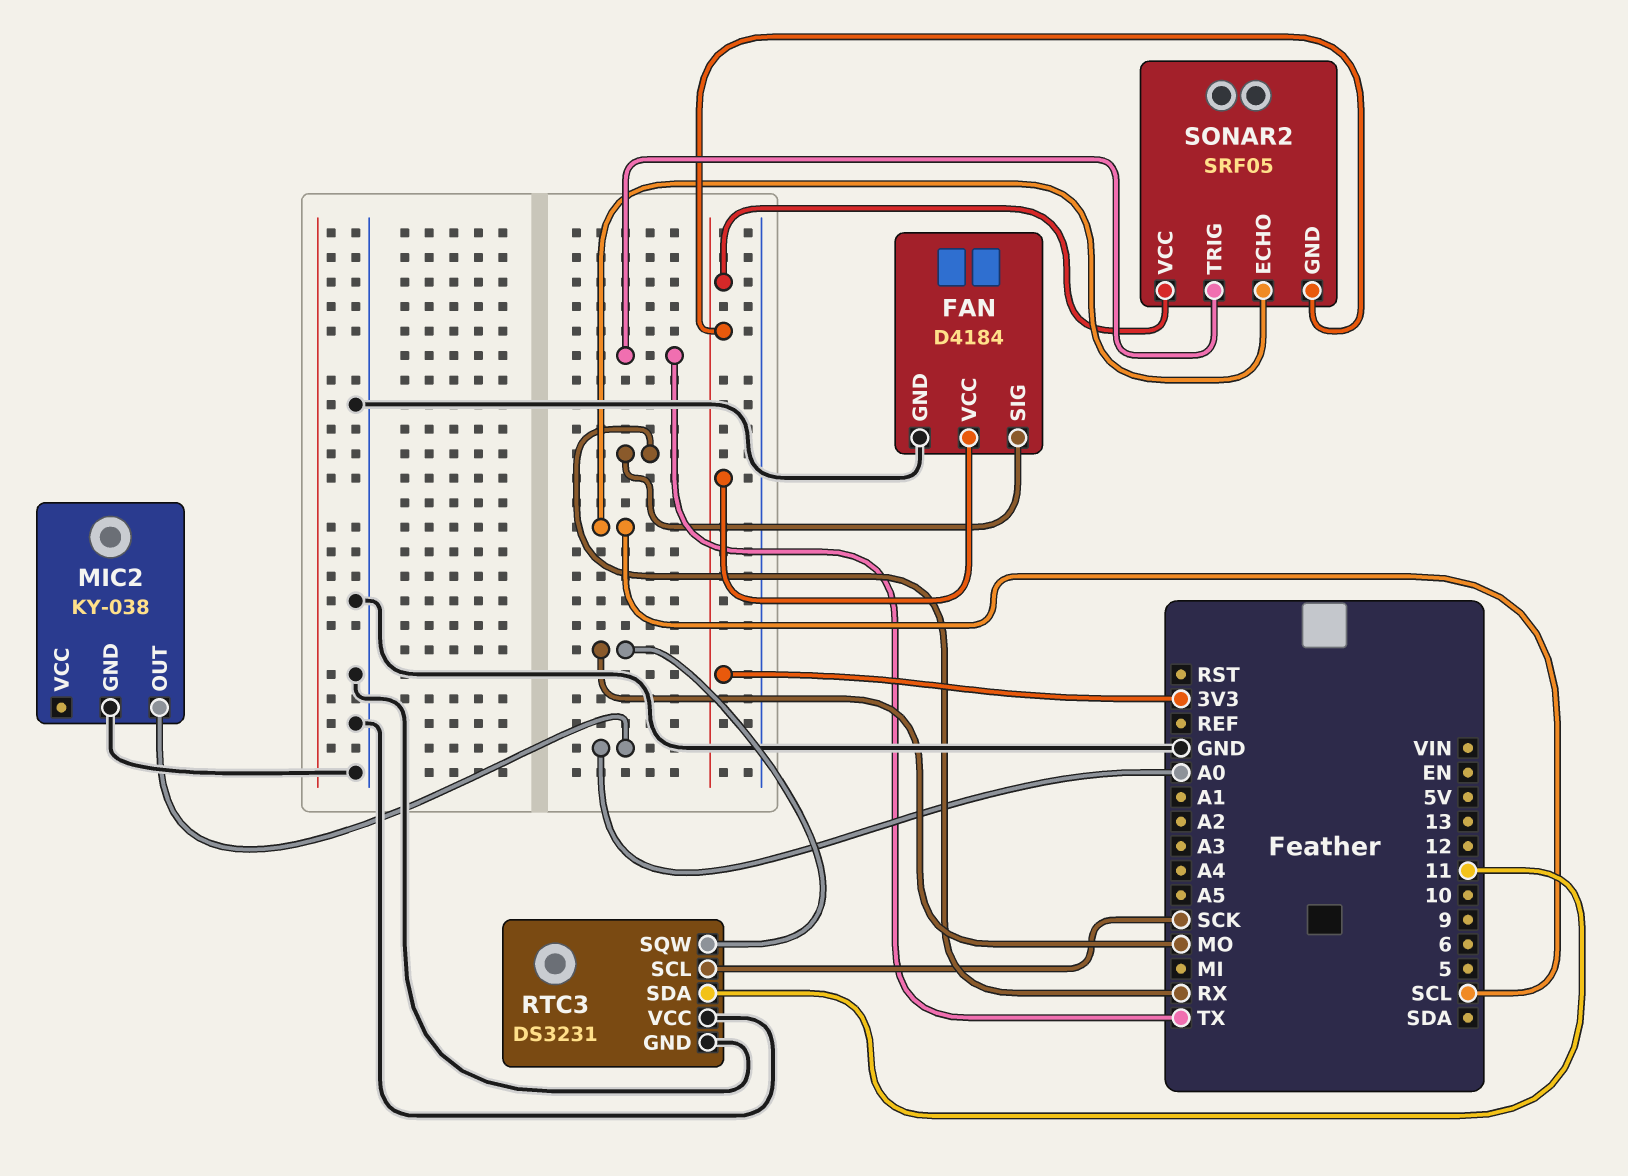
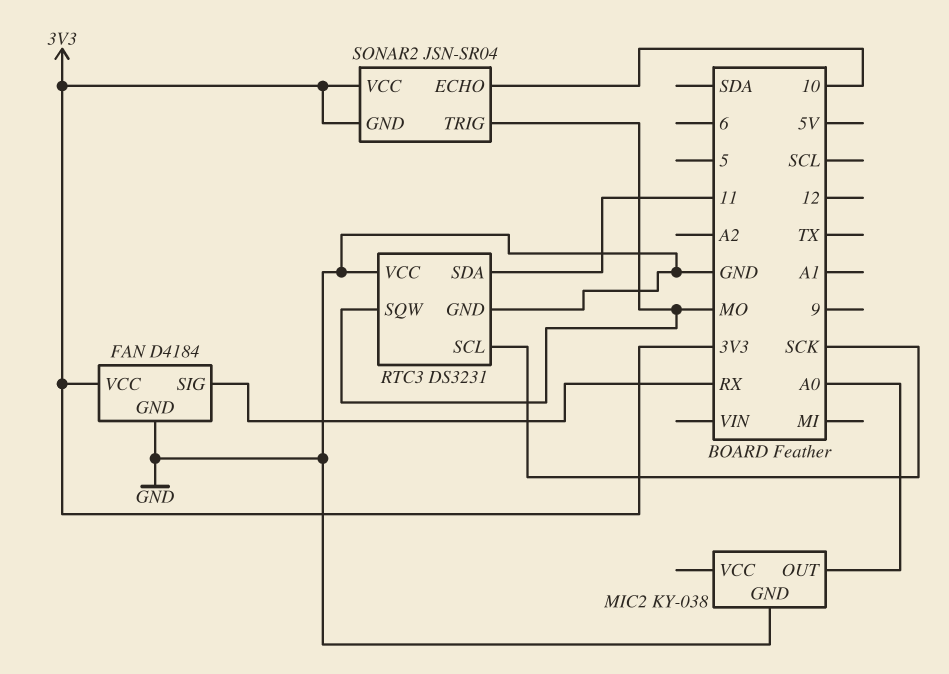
SONAR2: SRF05 -> JSN-SR04
SONAR2 pin ECHO: SCL -> 10
SONAR2 pin TRIG: TX -> MO

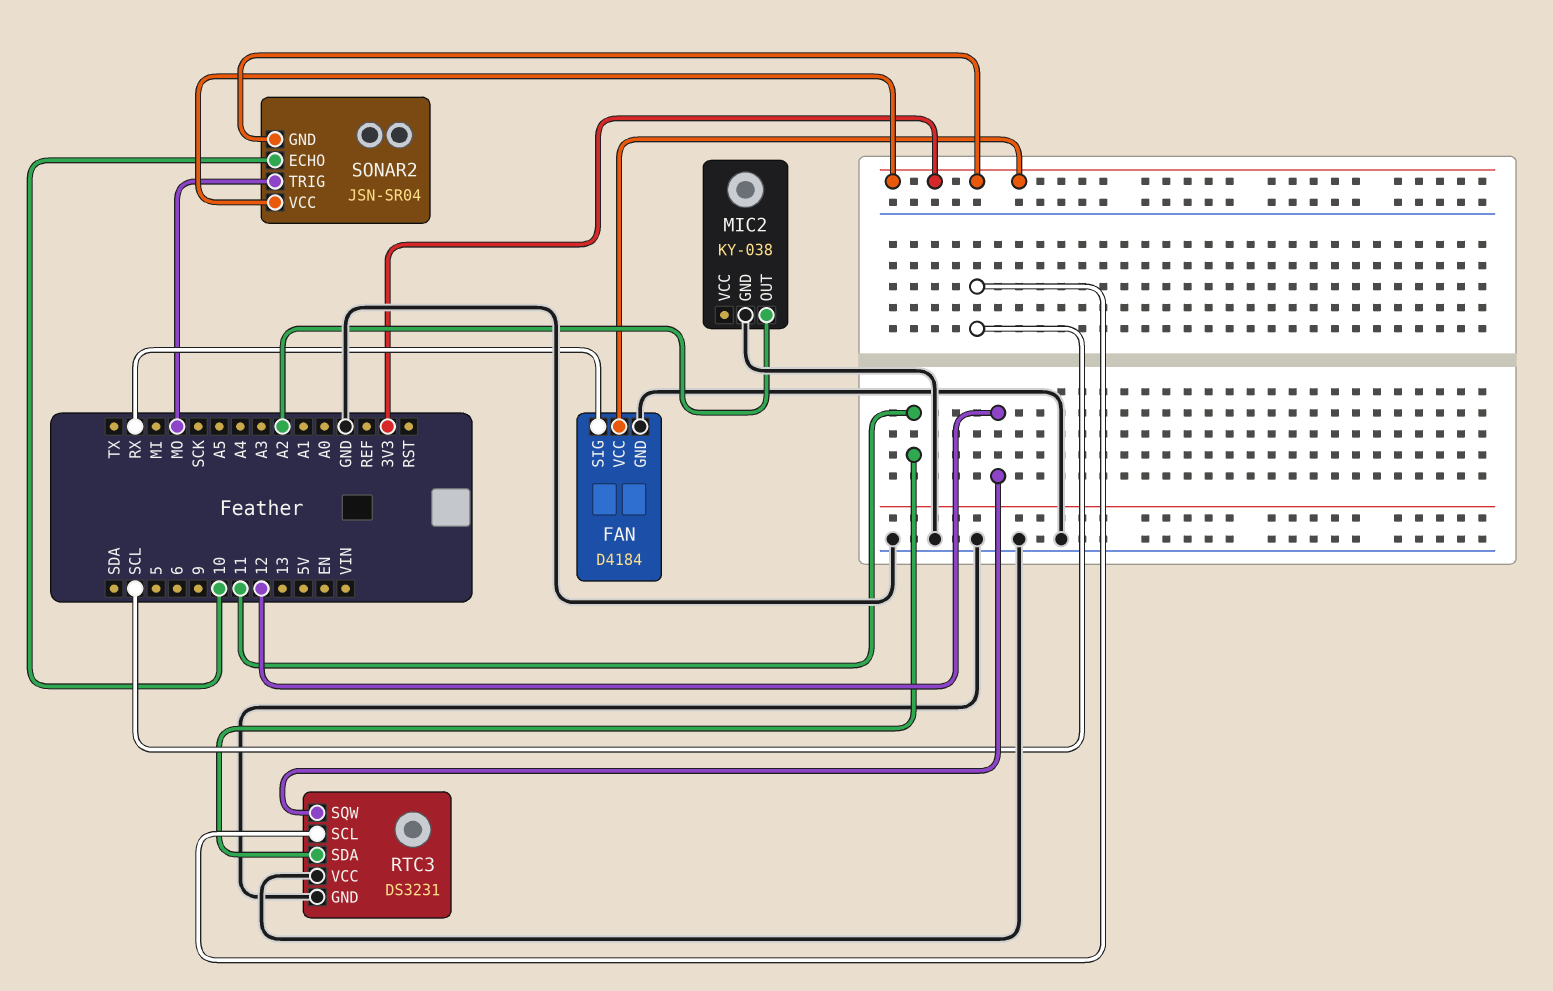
MIC2 pin OUT: A0 -> A2
RTC3 pin SCL: SCK -> SCL
RTC3 pin SQW: MO -> 12

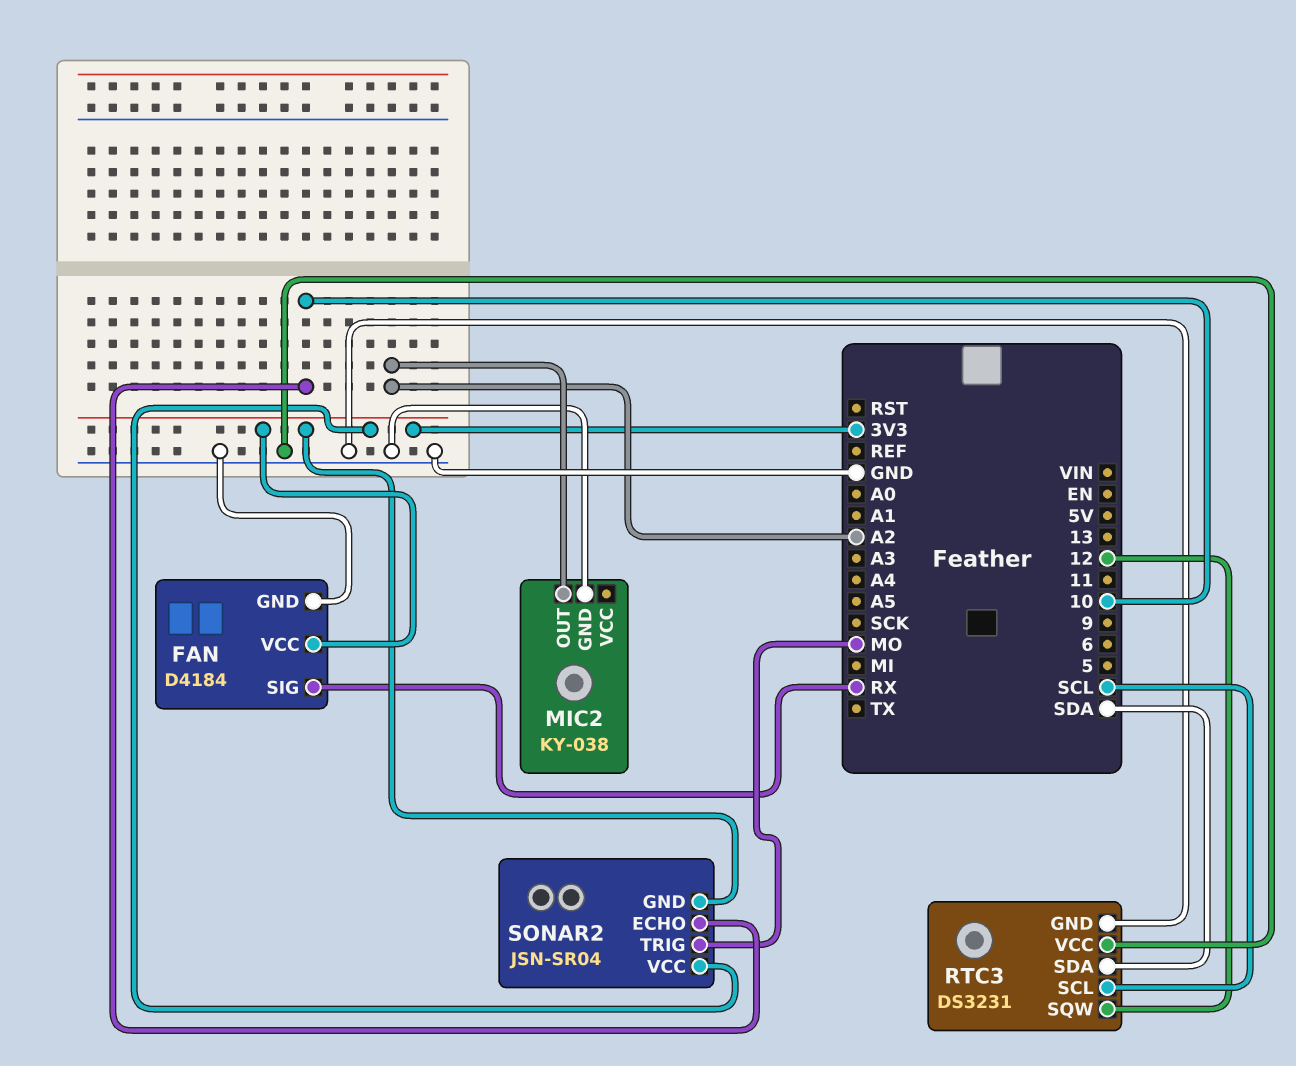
RTC3 pin SDA: 11 -> SDA

